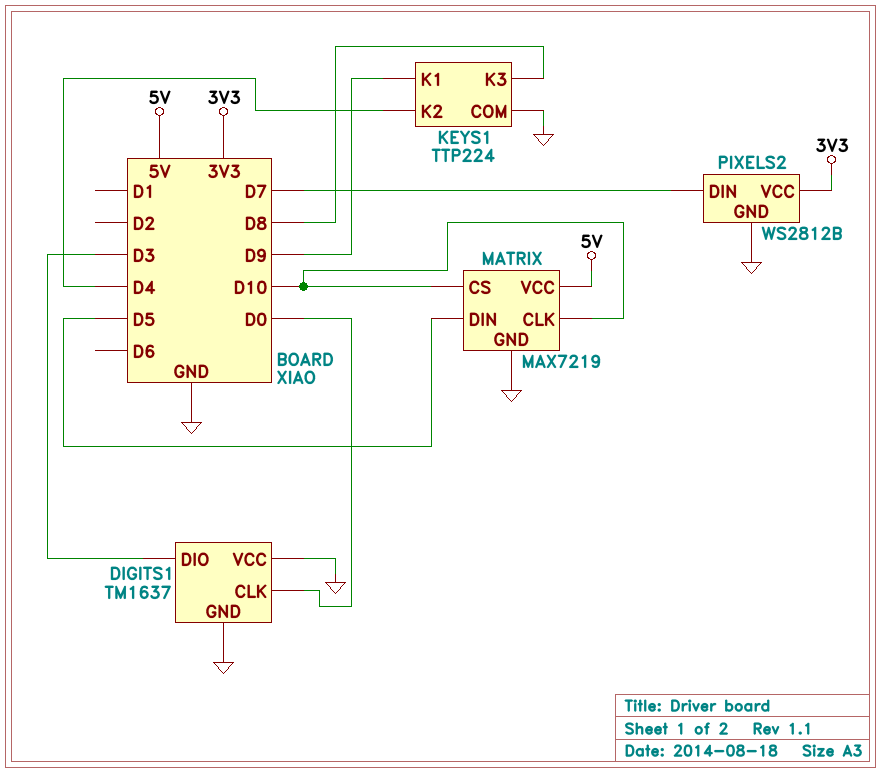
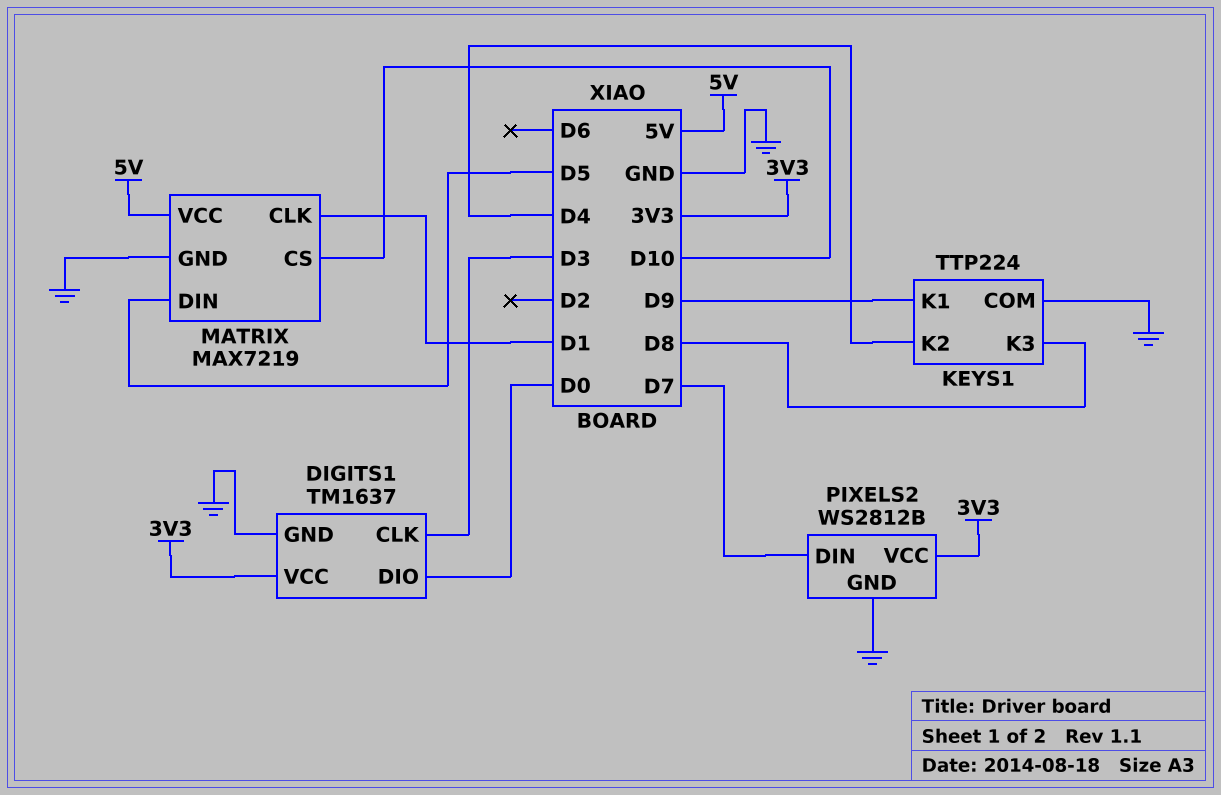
DIGITS1 pin CLK: D0 -> D3
DIGITS1 pin DIO: D3 -> D0
DIGITS1 pin VCC: GND -> 3V3
MATRIX pin CLK: D10 -> D1

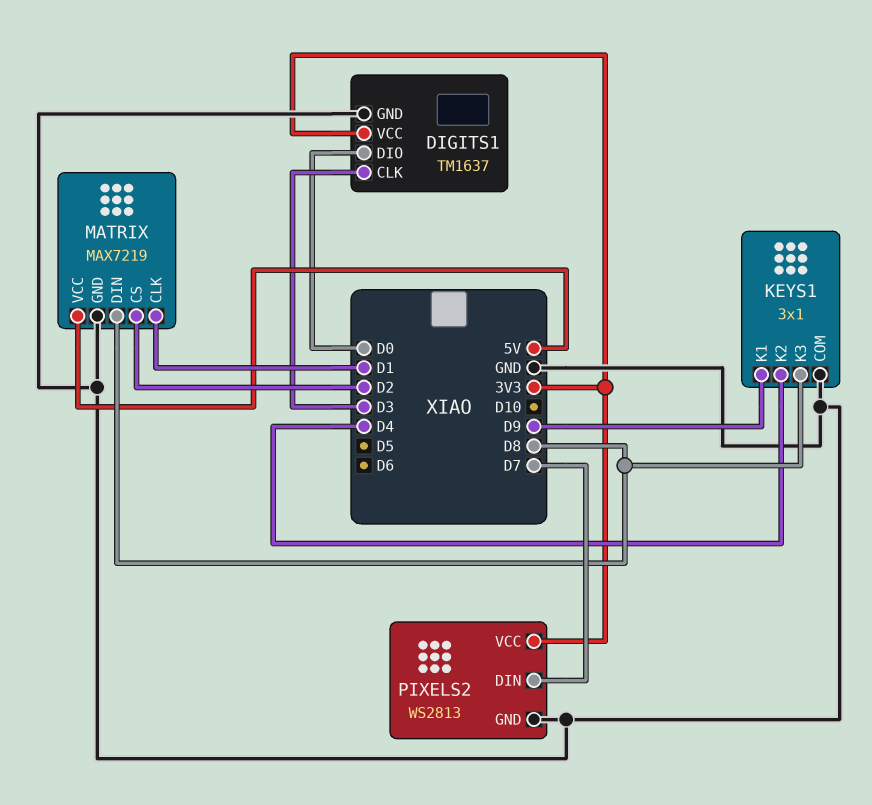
KEYS1: TTP224 -> 3x1
MATRIX pin CS: D10 -> D2
MATRIX pin DIN: D5 -> D8
PIXELS2: WS2812B -> WS2813

